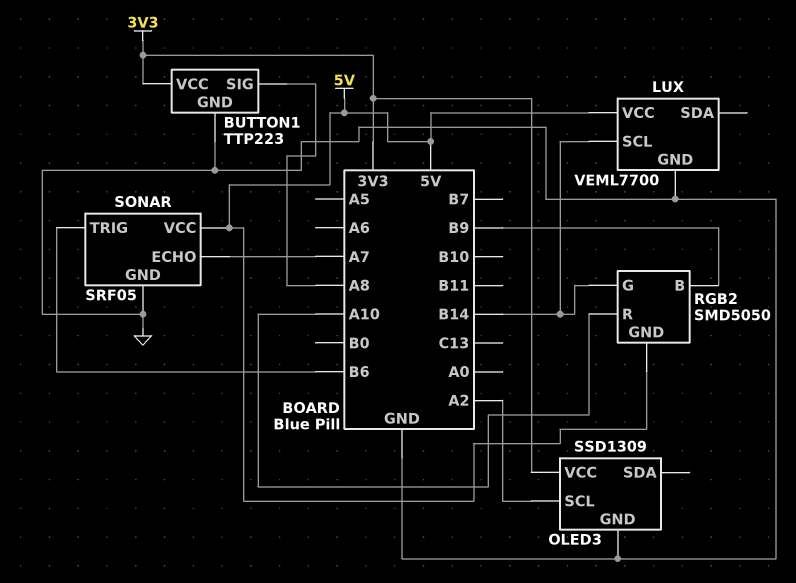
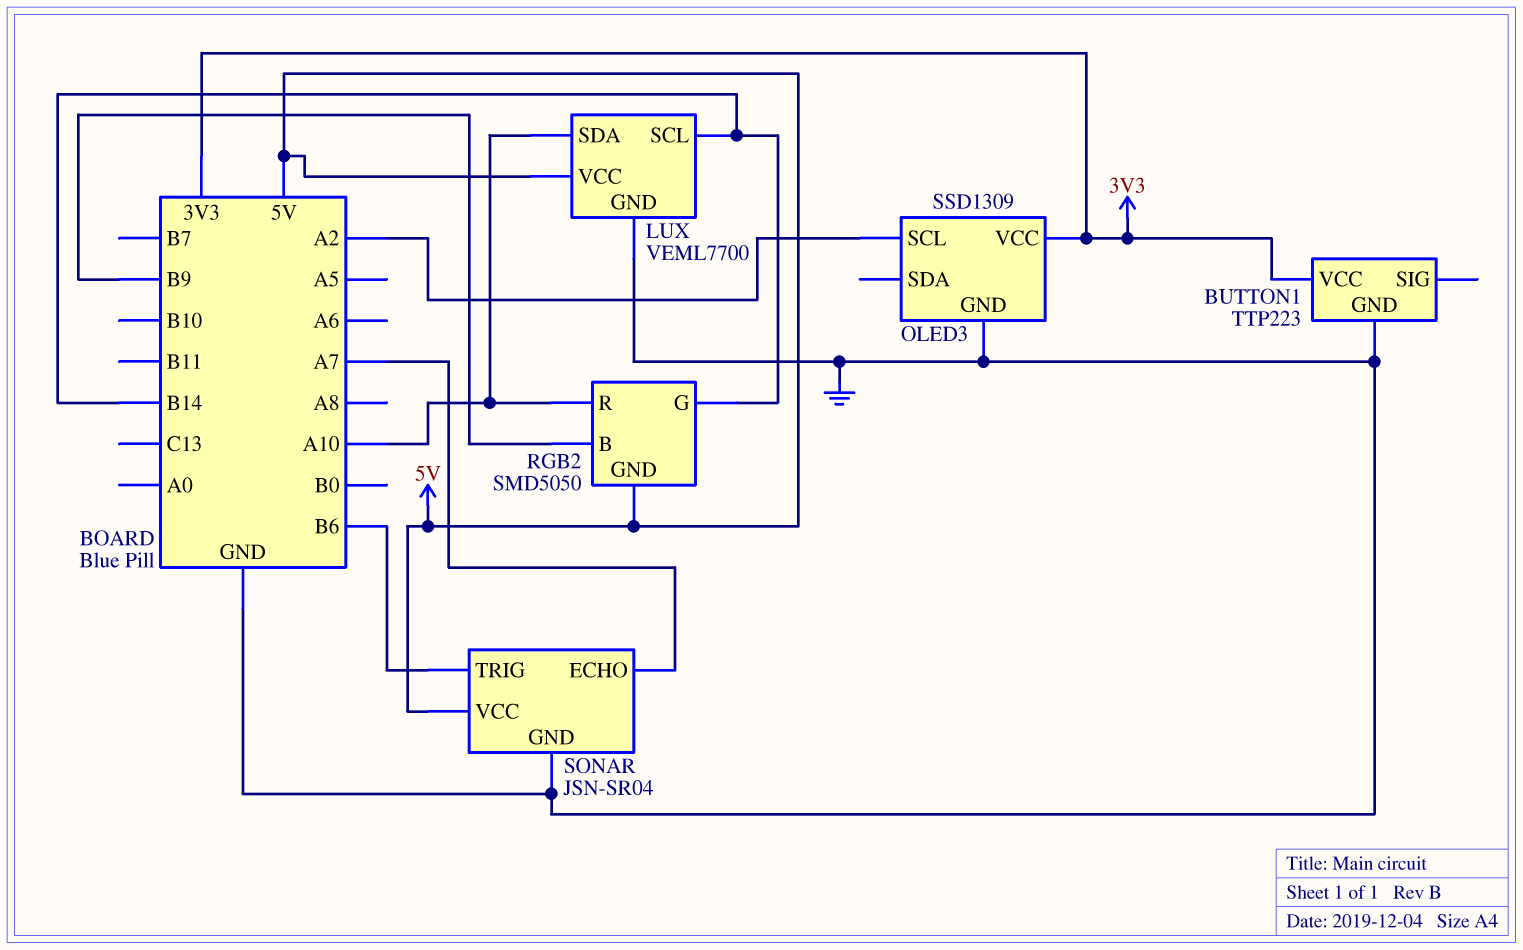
BUTTON1 pin SIG: A8 -> none
LUX pin SDA: none -> A10
SONAR: SRF05 -> JSN-SR04

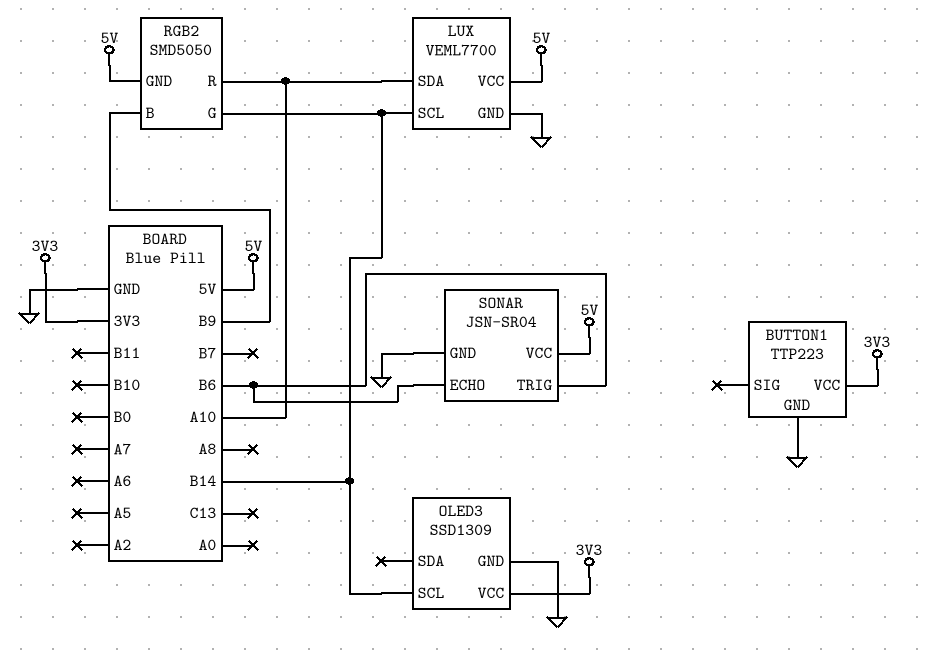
OLED3 pin SCL: A2 -> B14
SONAR pin ECHO: A7 -> B6

